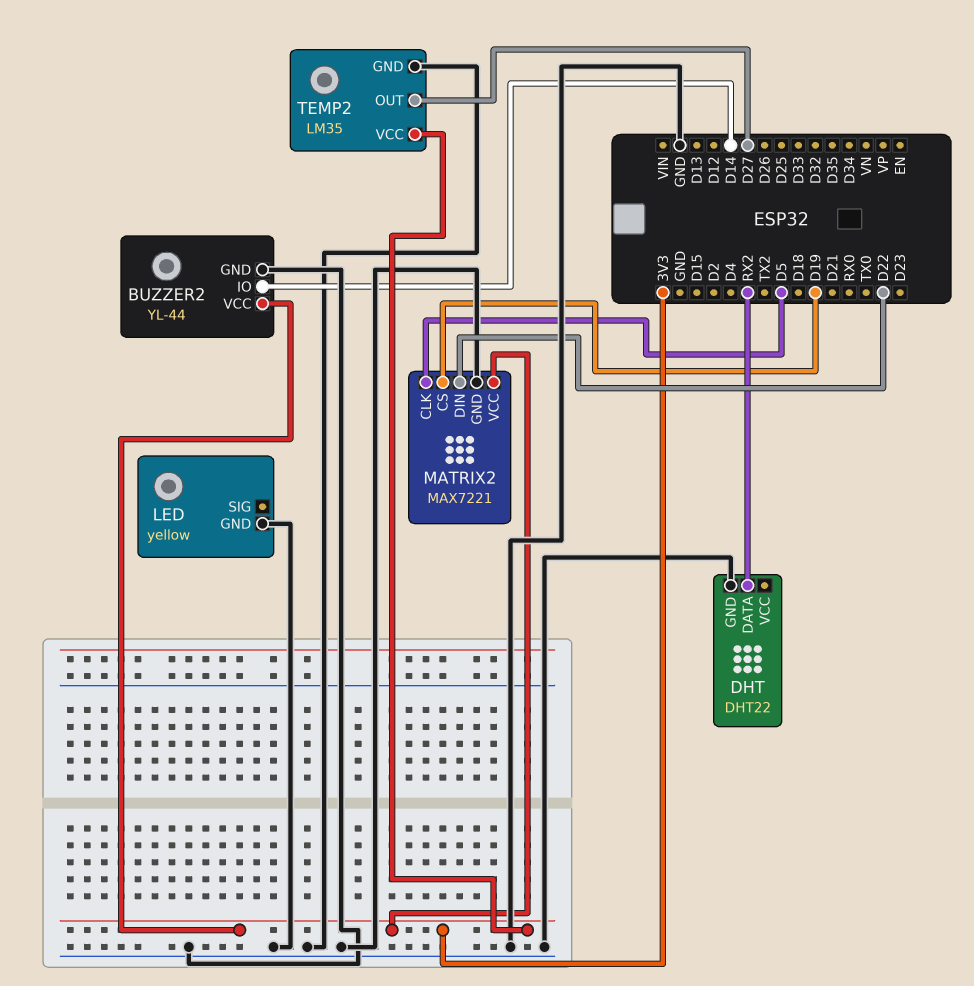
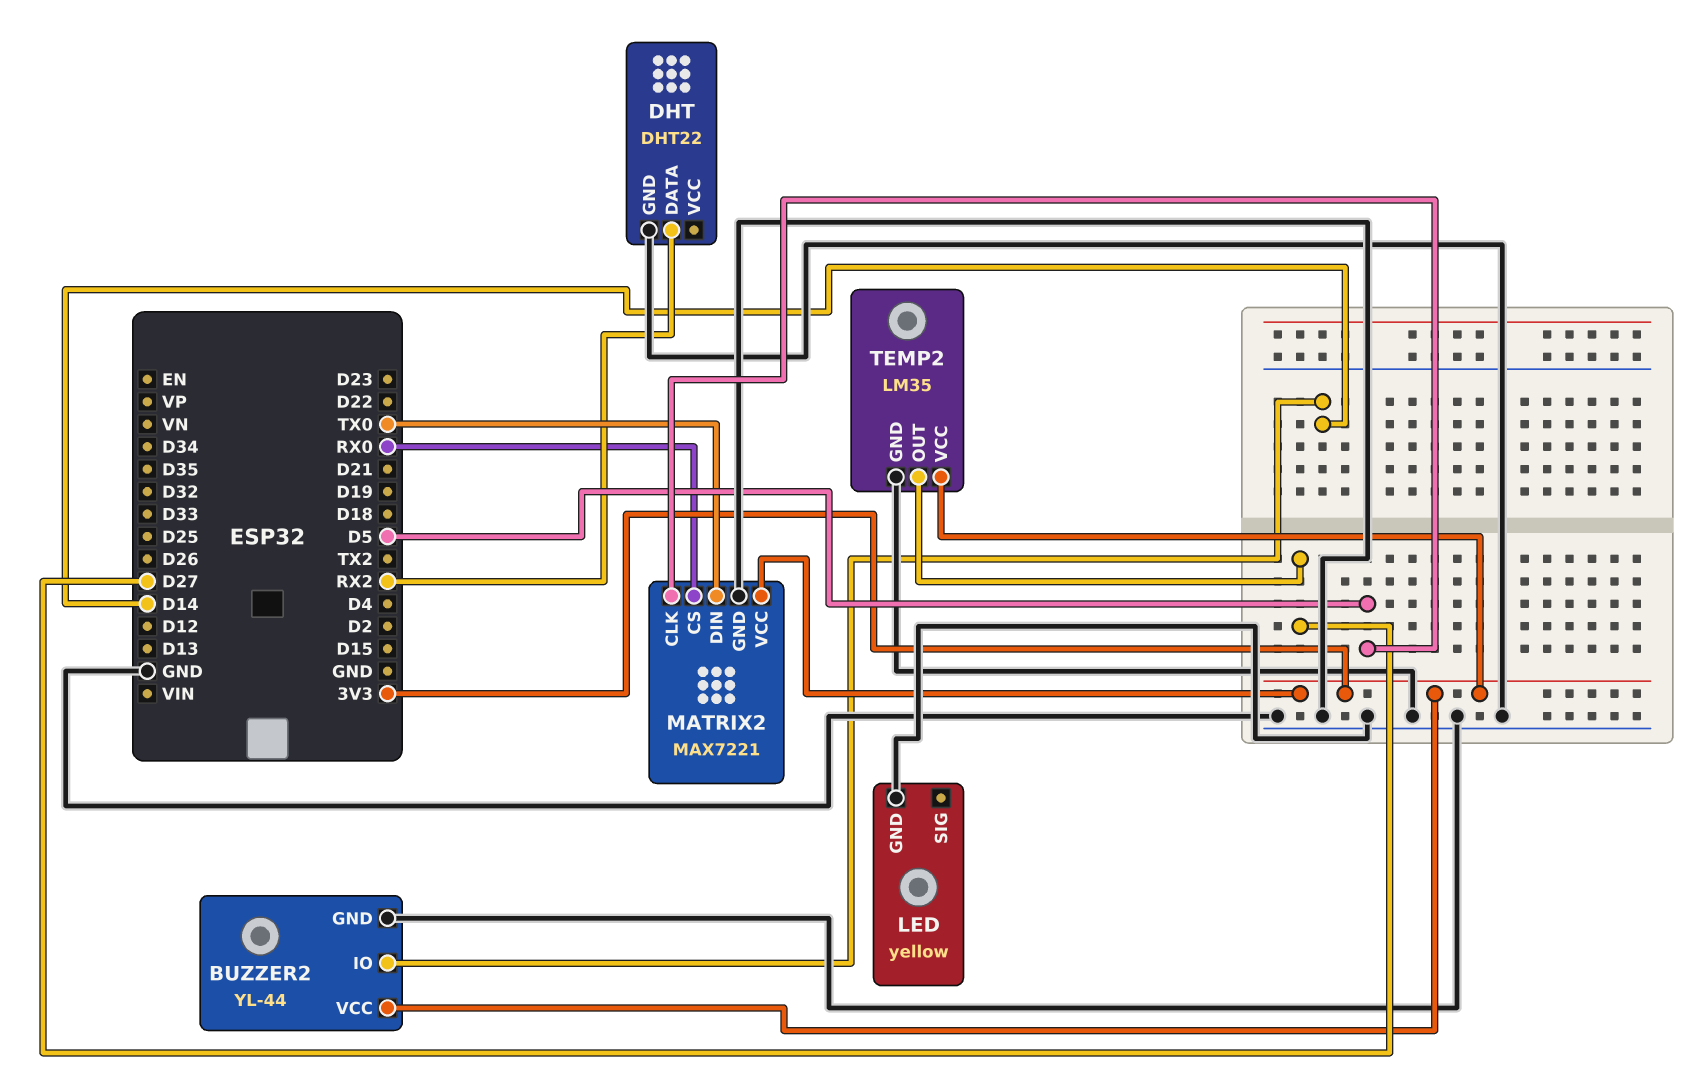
MATRIX2 pin CS: D19 -> RX0
MATRIX2 pin DIN: D22 -> TX0

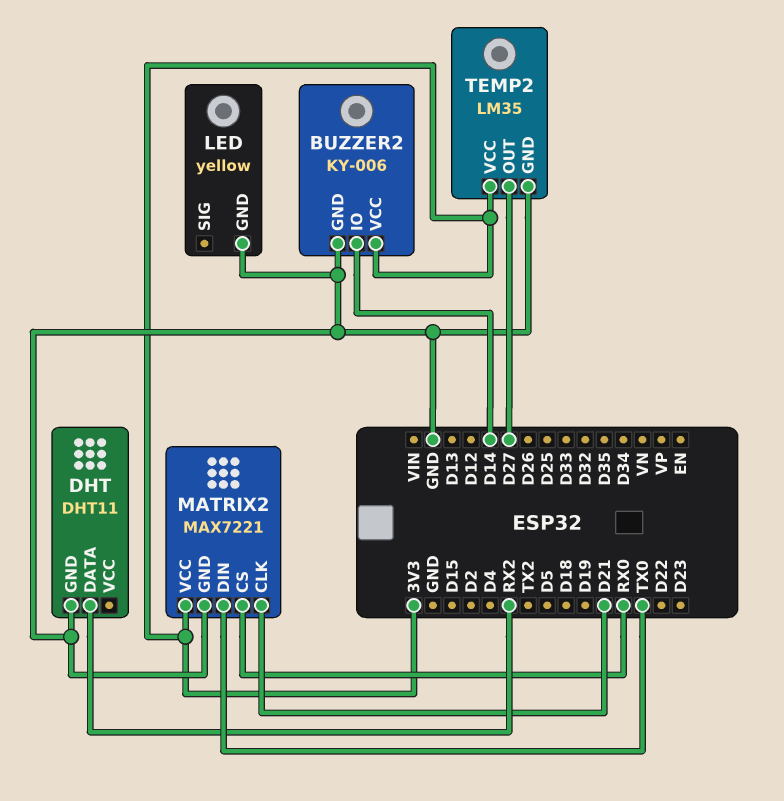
BUZZER2: YL-44 -> KY-006
DHT: DHT22 -> DHT11
MATRIX2 pin CLK: D5 -> D21

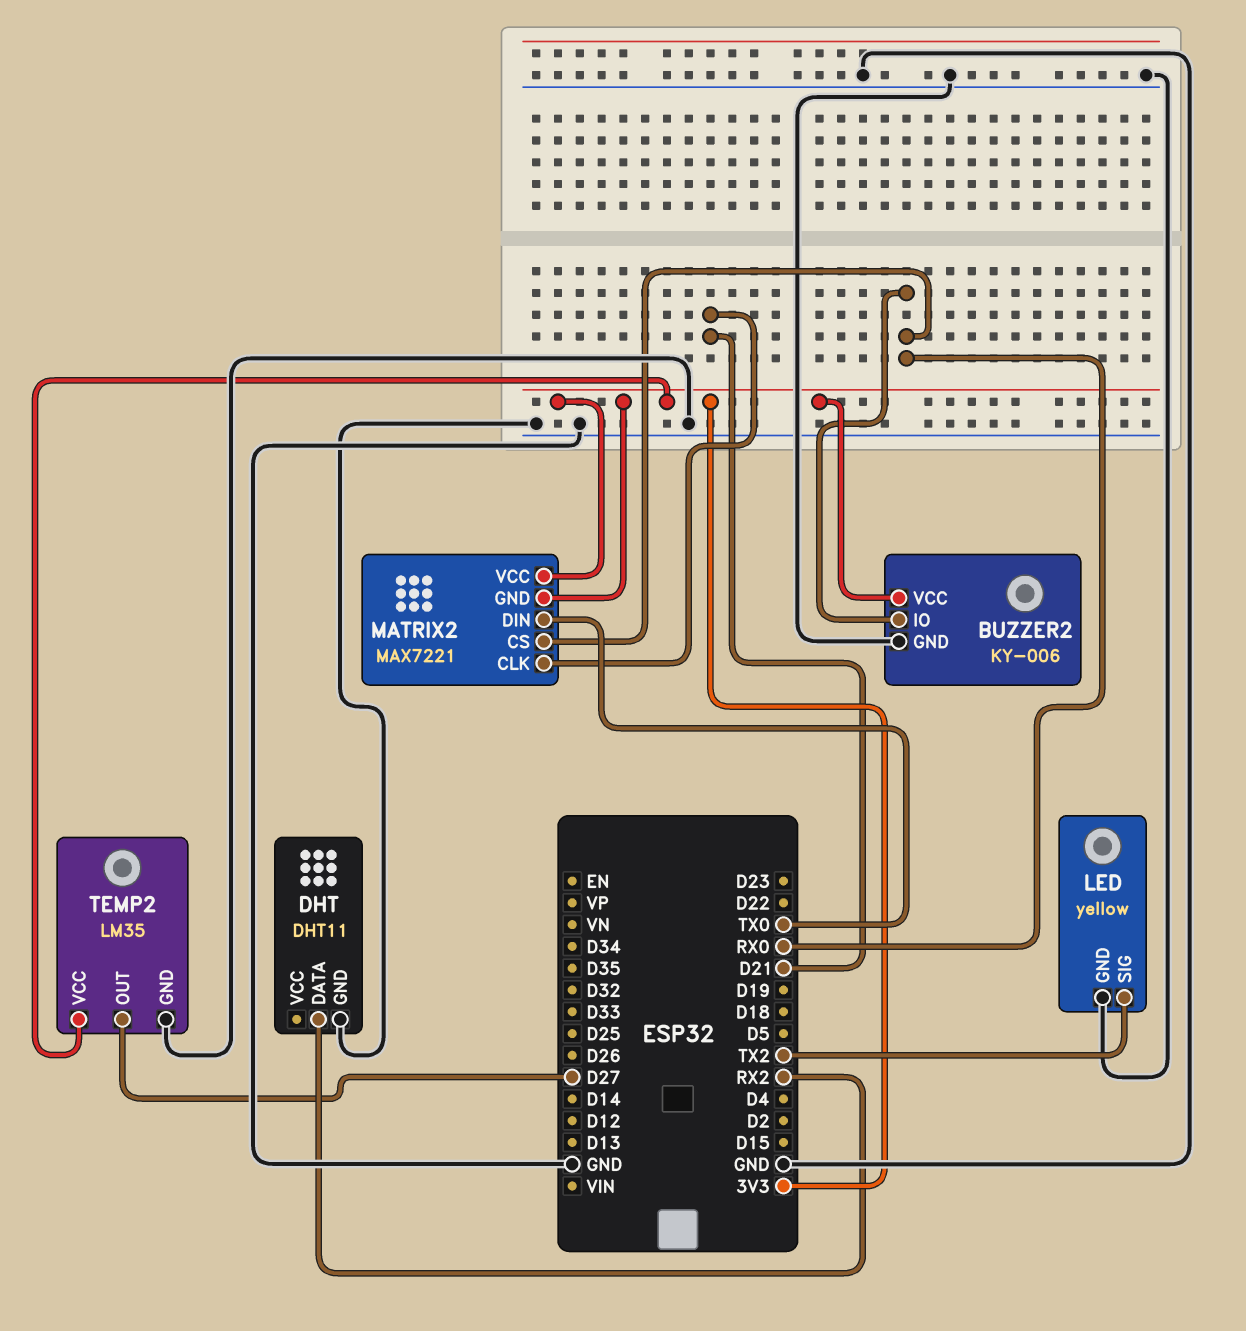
BUZZER2 pin IO: D14 -> RX0
LED pin SIG: none -> TX2
MATRIX2 pin GND: GND -> 3V3

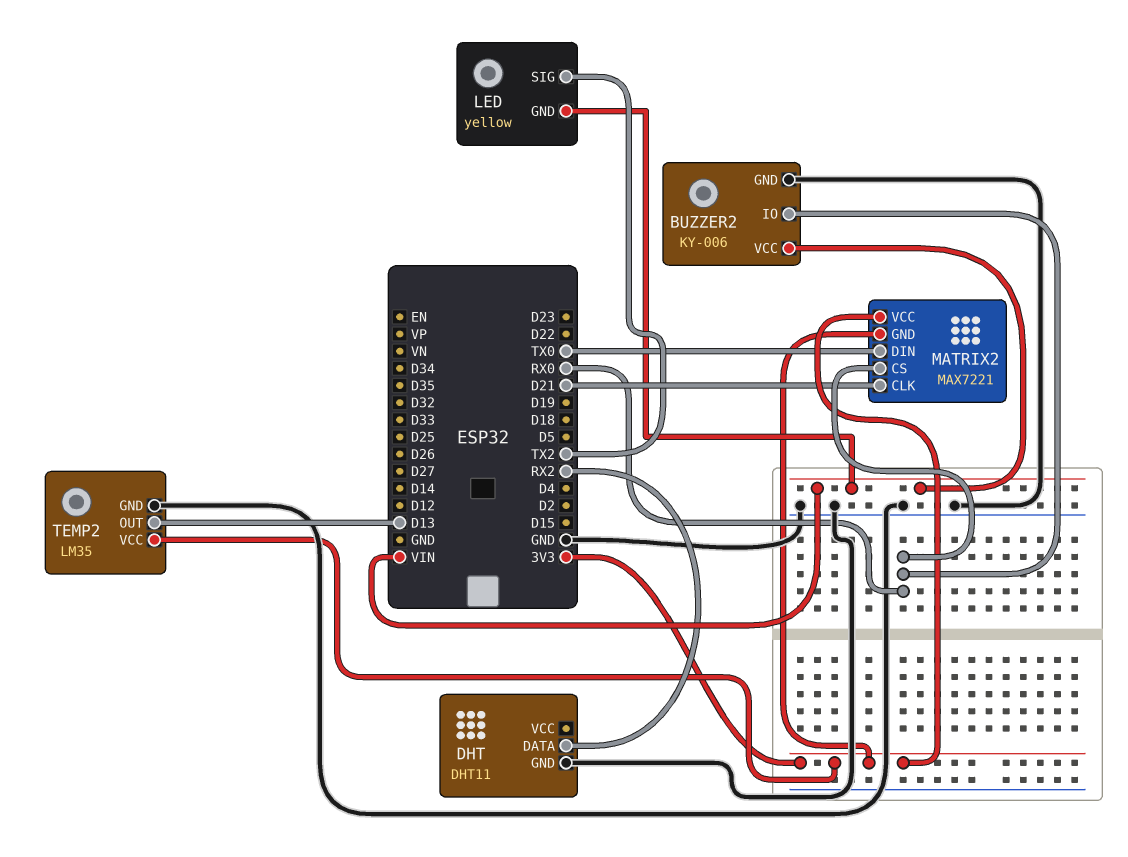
BUZZER2 pin VCC: 3V3 -> VIN
LED pin GND: GND -> VIN
TEMP2 pin OUT: D27 -> D13

